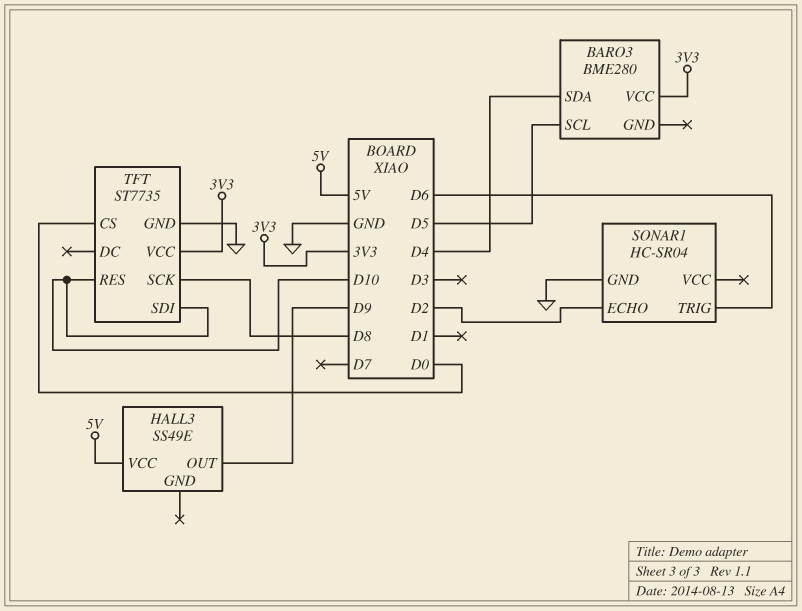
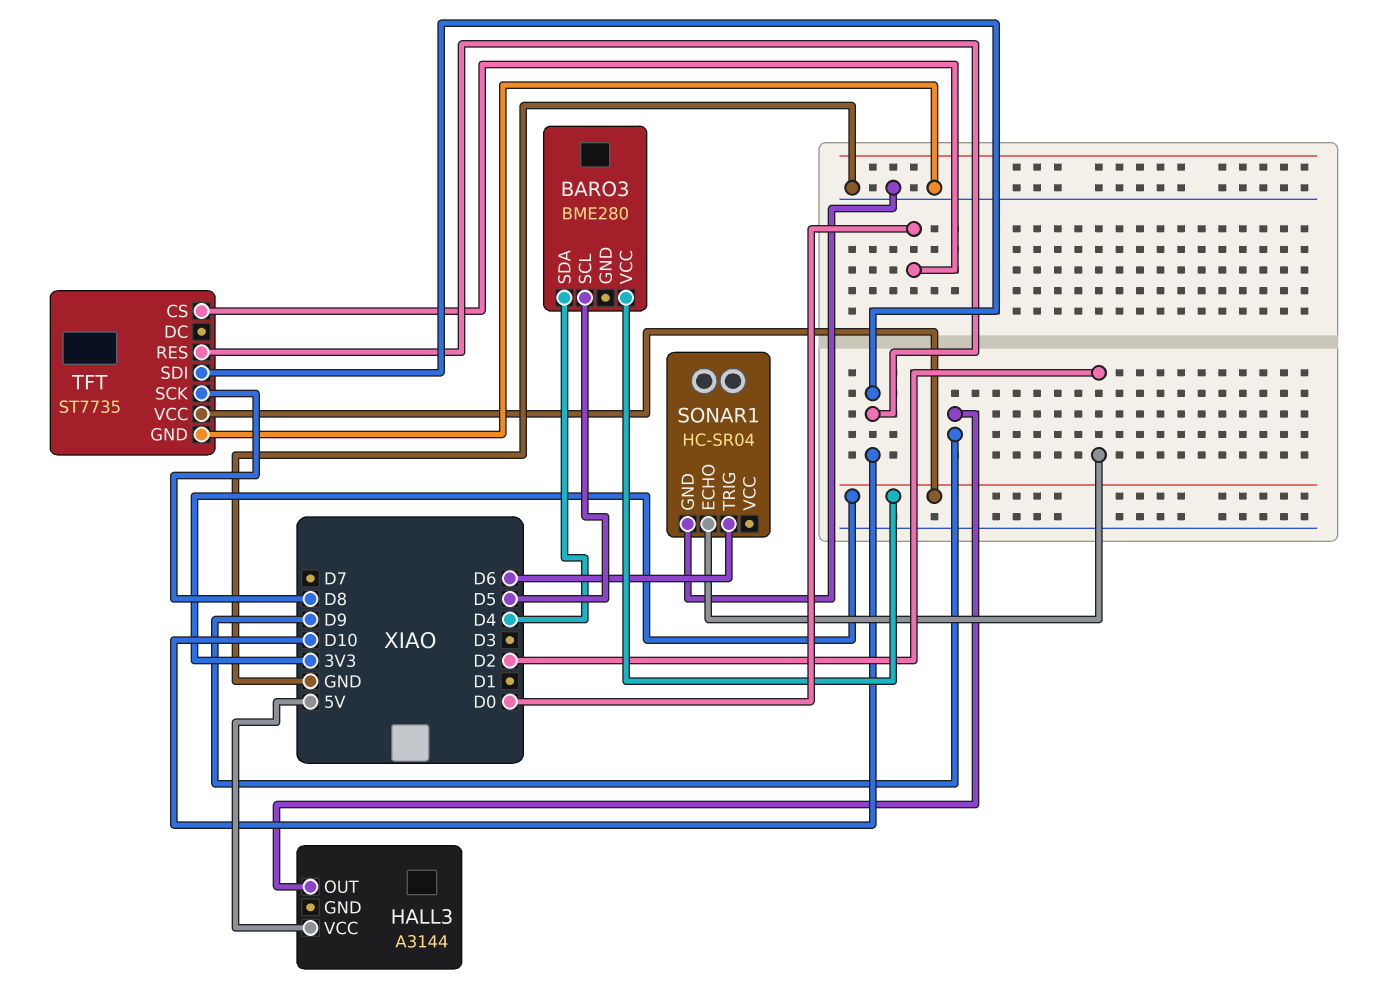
HALL3: SS49E -> A3144

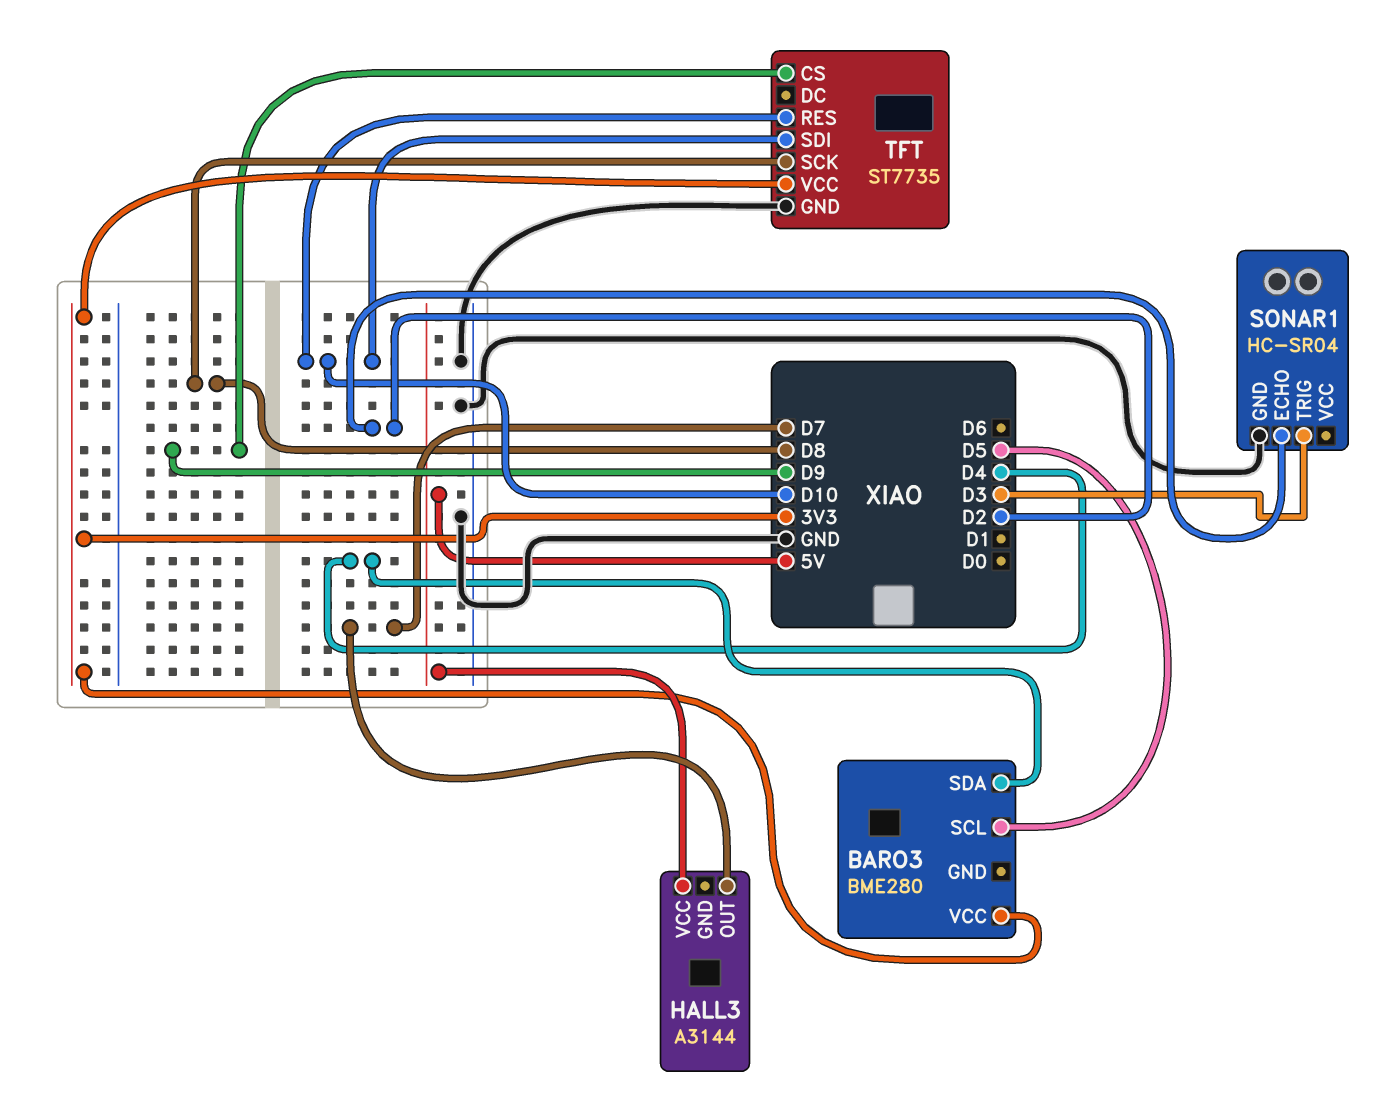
HALL3 pin OUT: D9 -> D7
SONAR1 pin TRIG: D6 -> D3
TFT pin CS: D0 -> D9

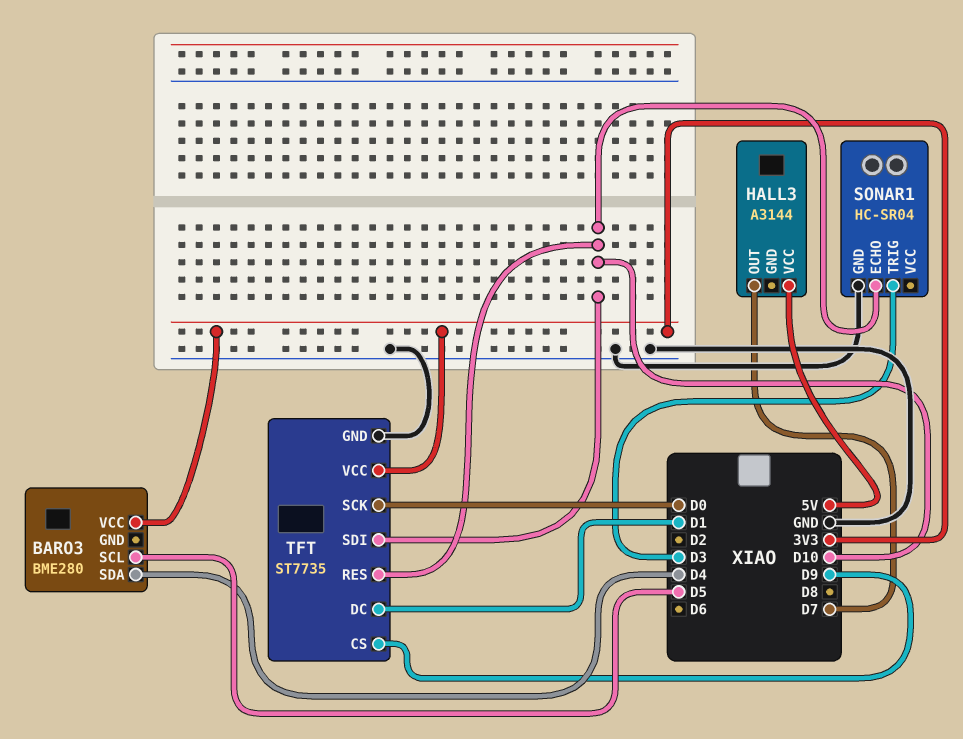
SONAR1 pin ECHO: D2 -> D10
TFT pin DC: none -> D1
TFT pin SCK: D8 -> D0

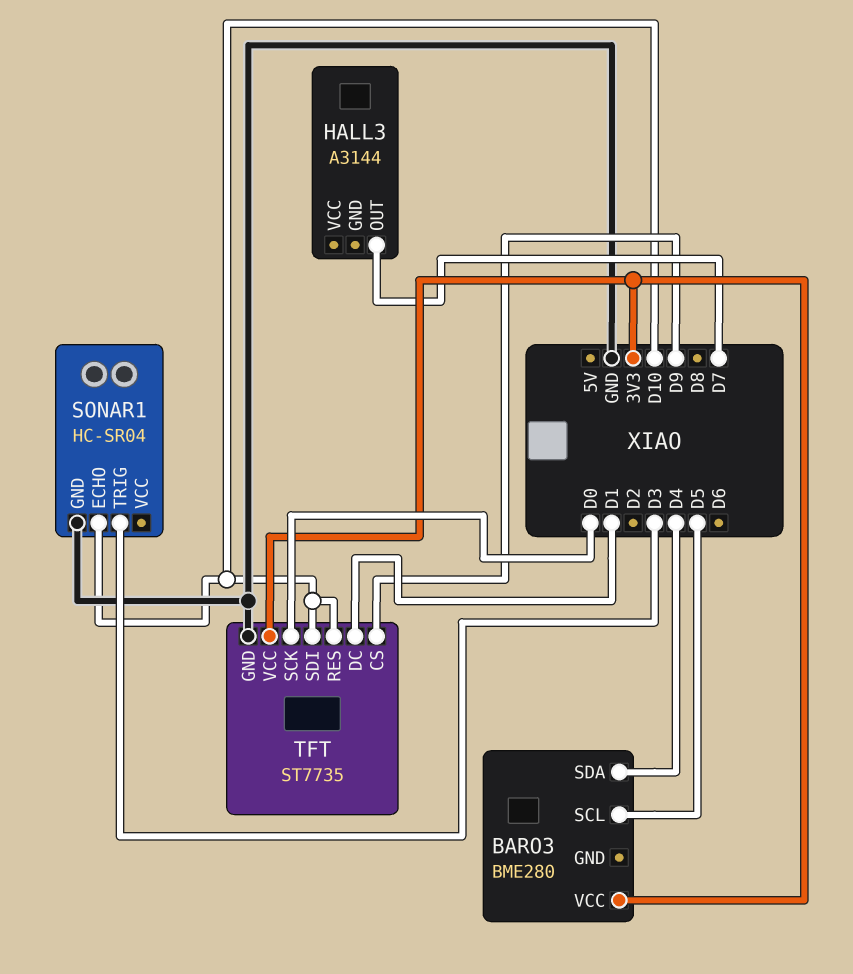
HALL3 pin VCC: 5V -> none

